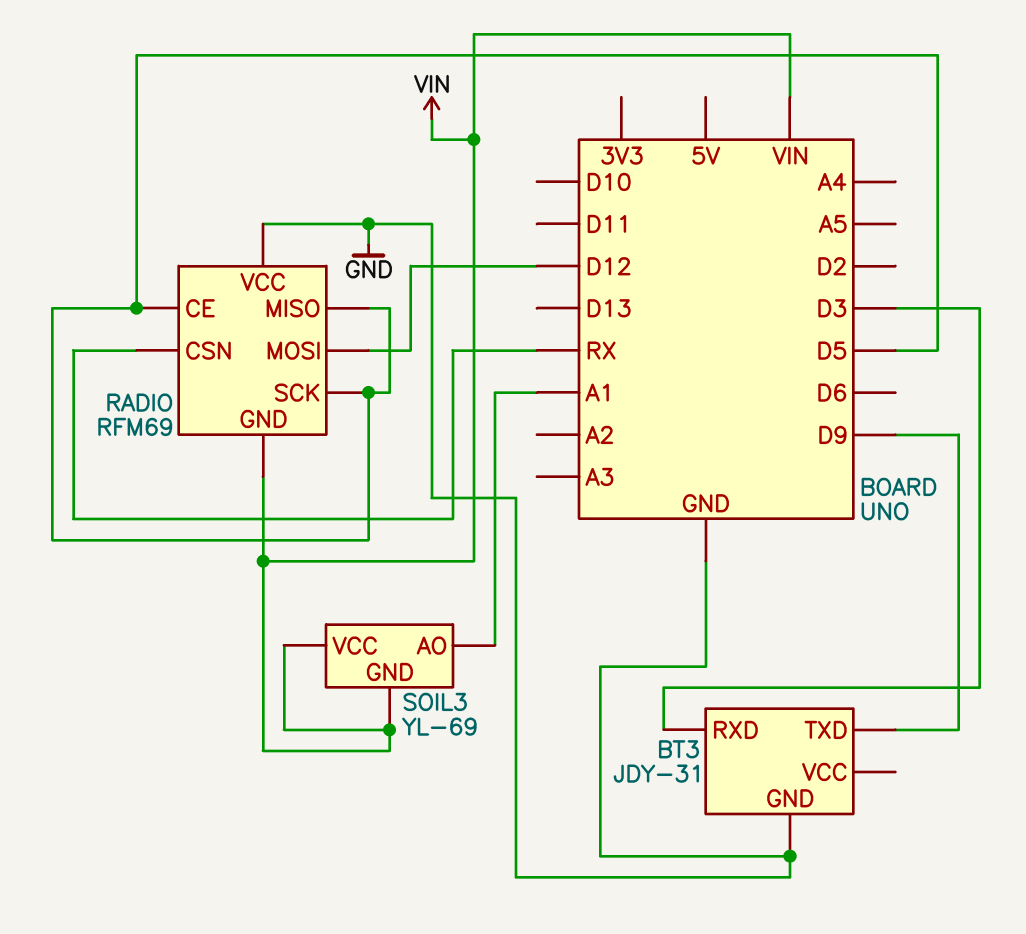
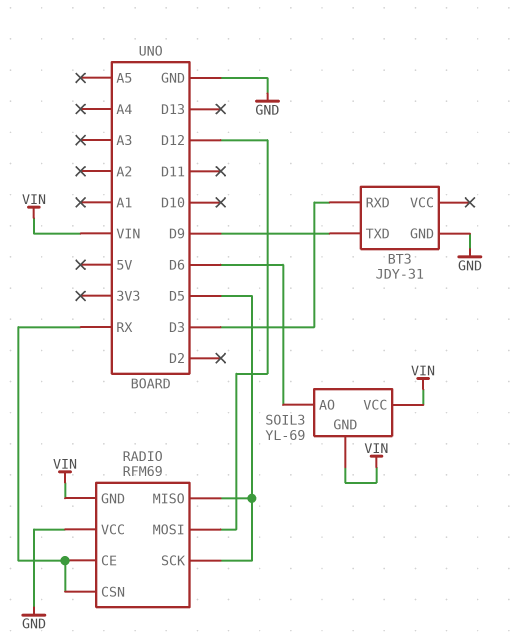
RADIO pin CE: D5 -> RX
SOIL3 pin AO: A1 -> D6

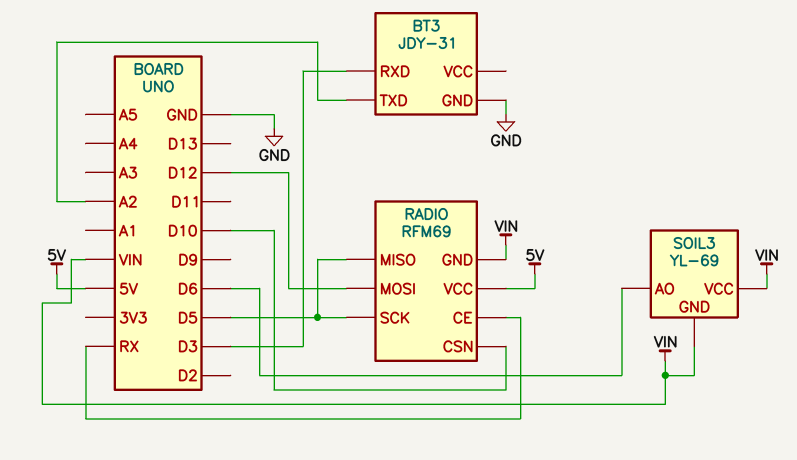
BT3 pin TXD: D9 -> A2
RADIO pin CSN: RX -> D10
RADIO pin VCC: GND -> 5V

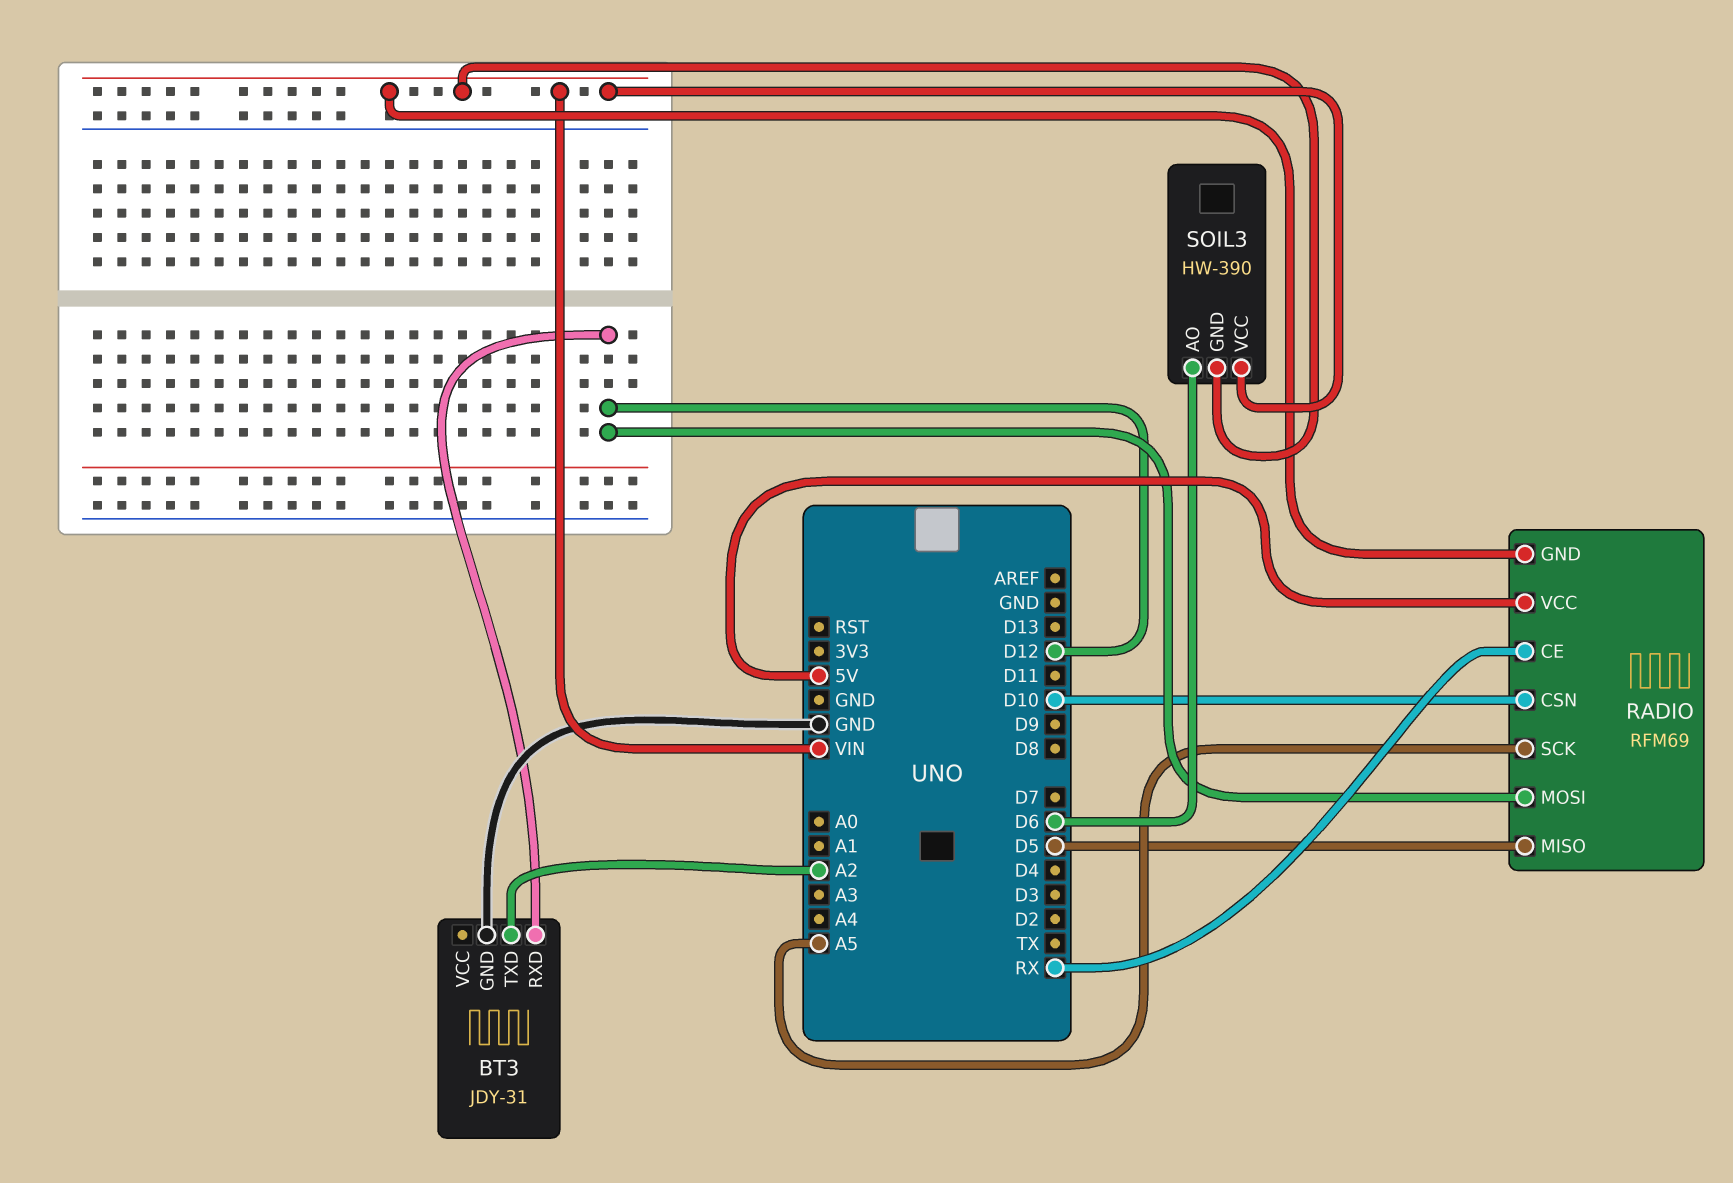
BT3 pin RXD: D3 -> D12
RADIO pin SCK: D5 -> A5
SOIL3: YL-69 -> HW-390

